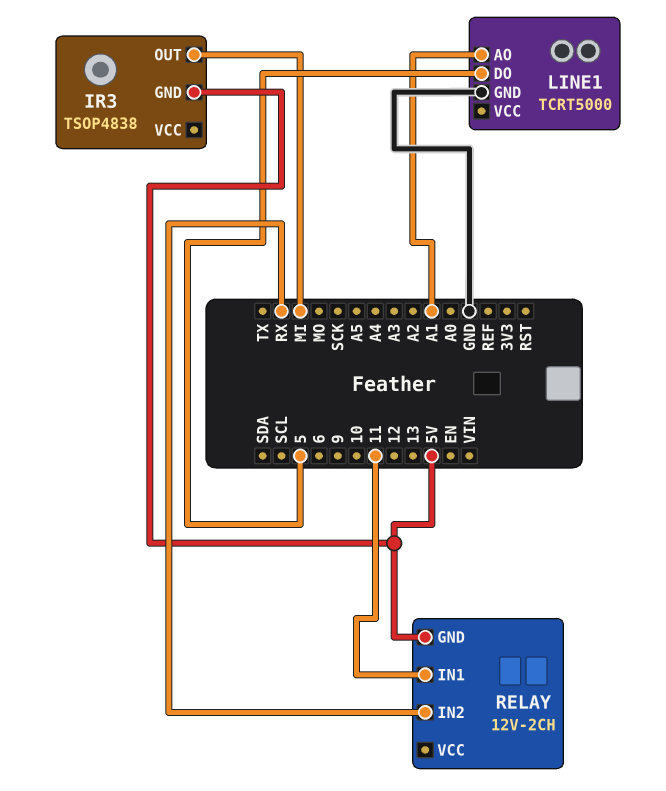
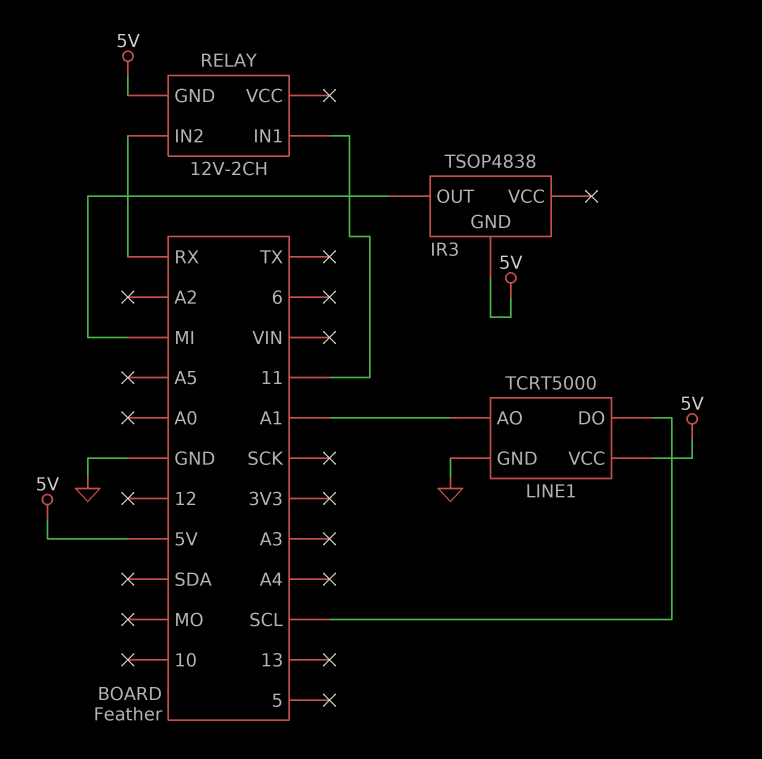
LINE1 pin DO: 5 -> SCL
LINE1 pin VCC: none -> 5V

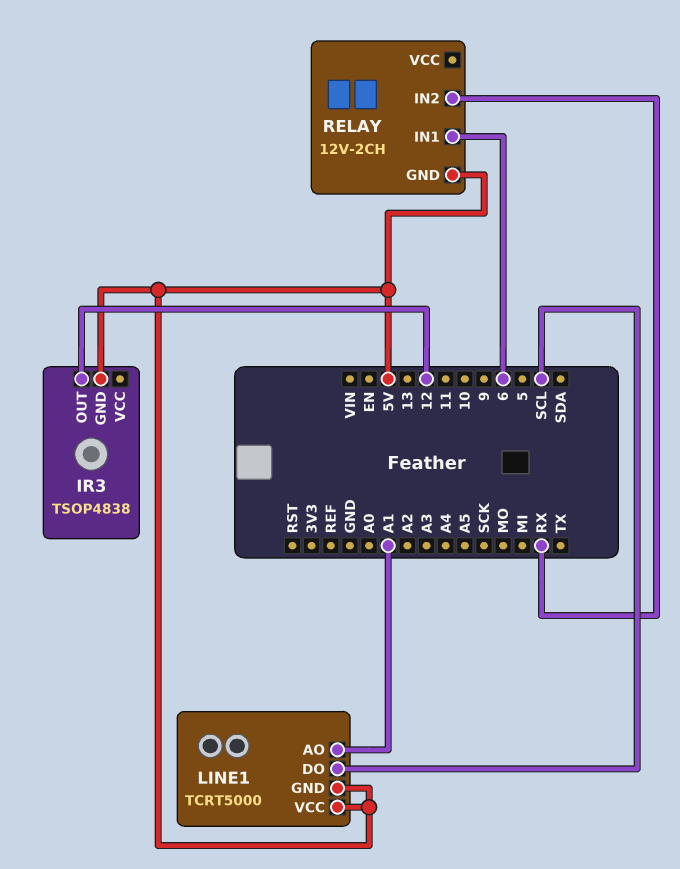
IR3 pin OUT: MI -> 12
LINE1 pin GND: GND -> 5V
RELAY pin IN1: 11 -> 6

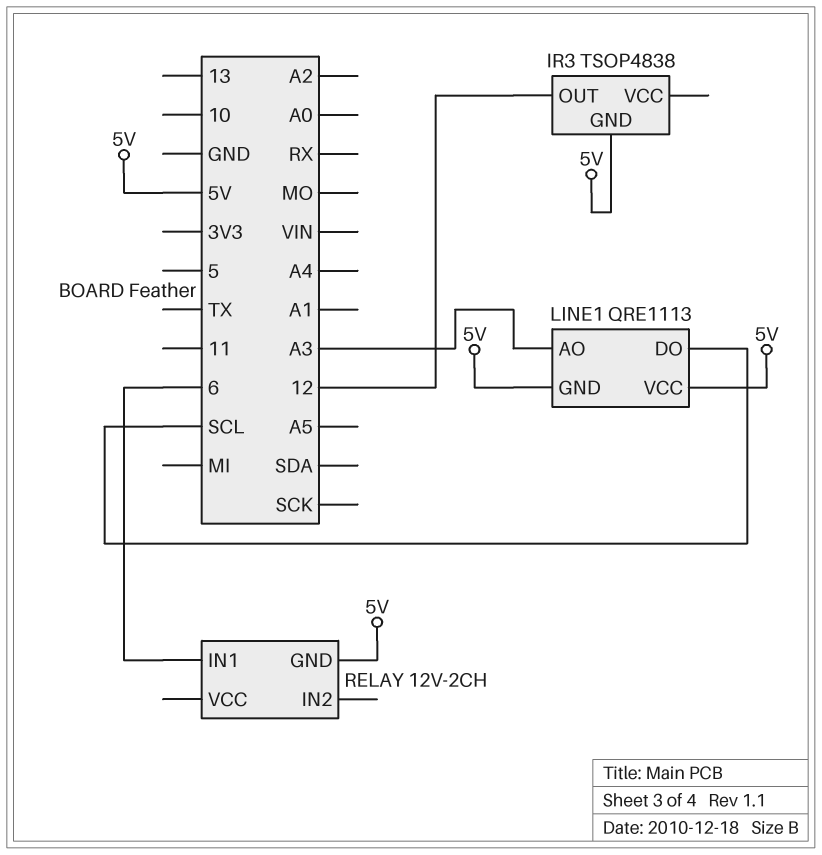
LINE1: TCRT5000 -> QRE1113
LINE1 pin AO: A1 -> A3
RELAY pin IN2: RX -> none

